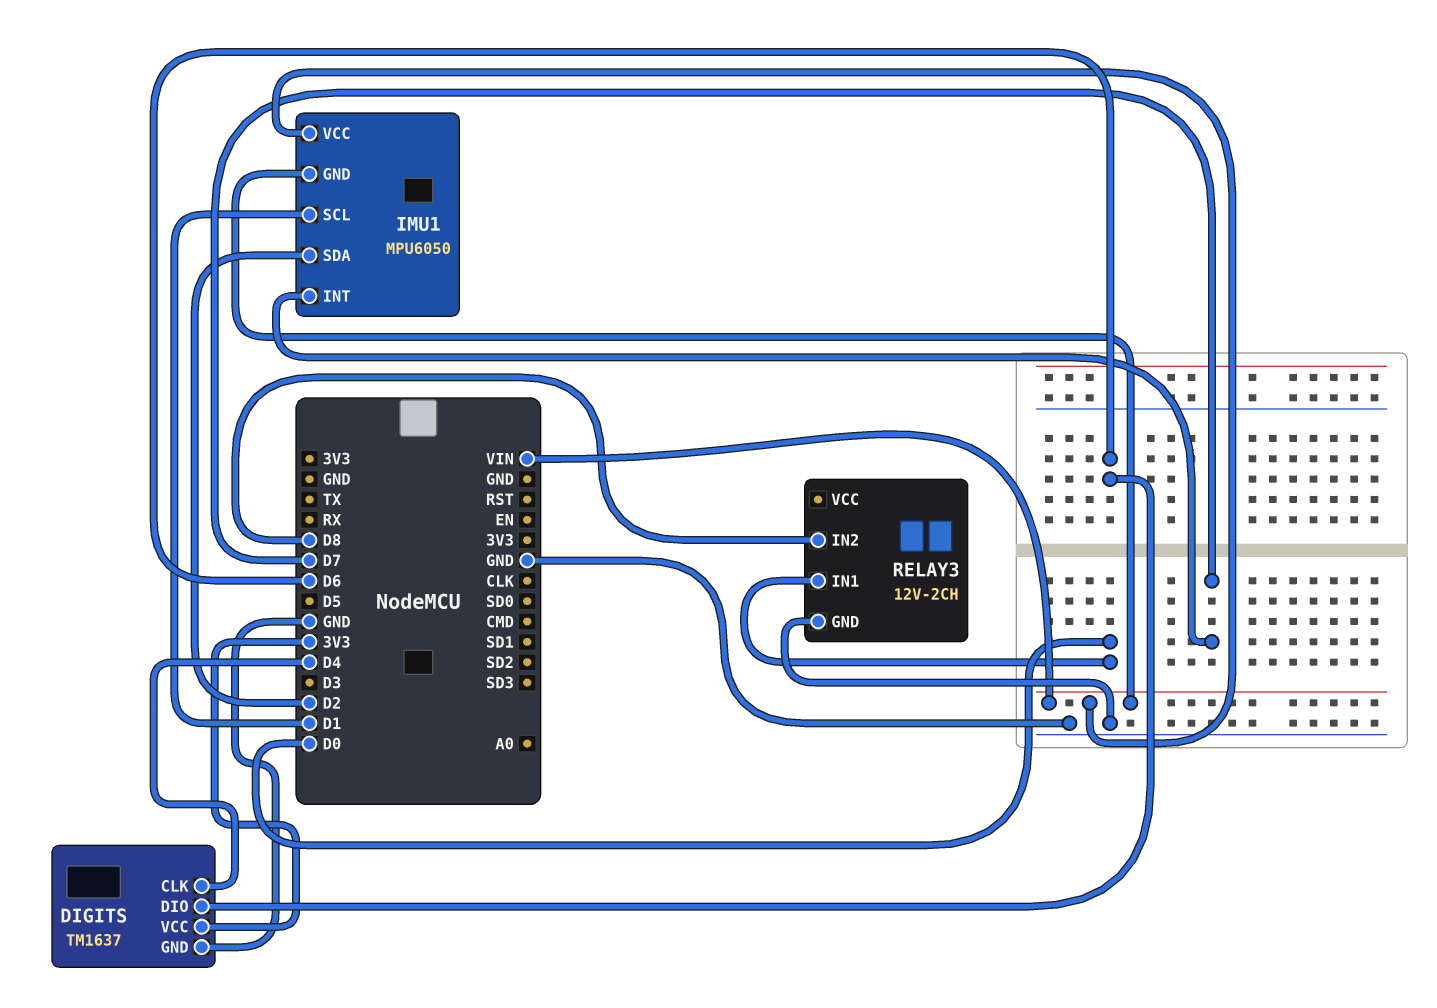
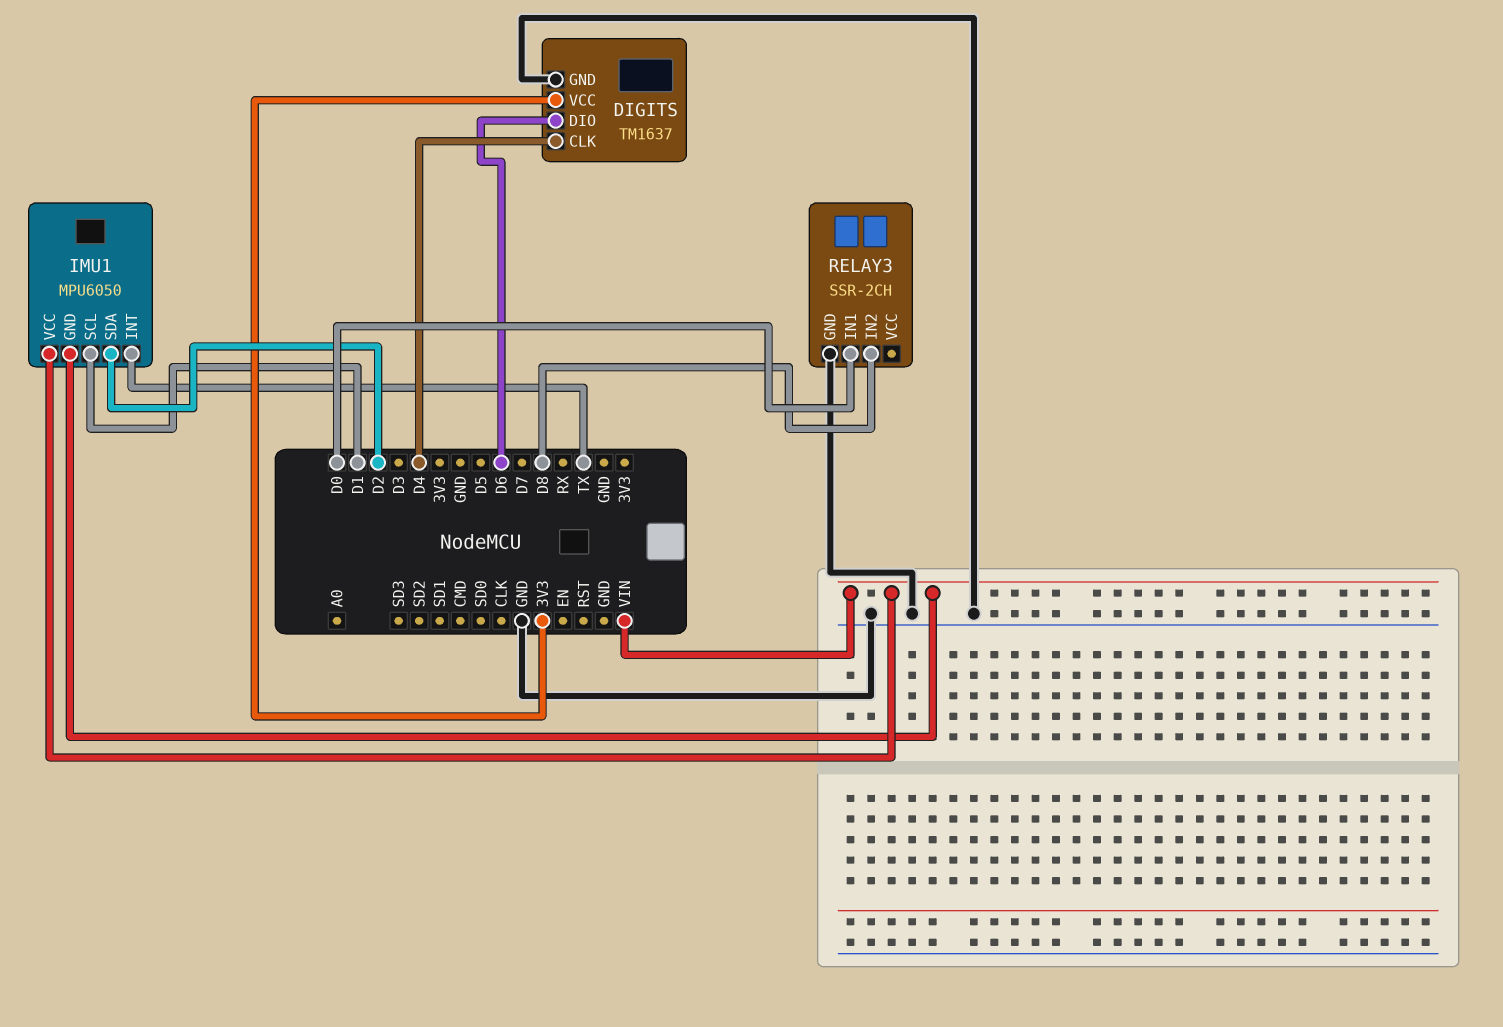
IMU1 pin INT: D7 -> TX
RELAY3: 12V-2CH -> SSR-2CH

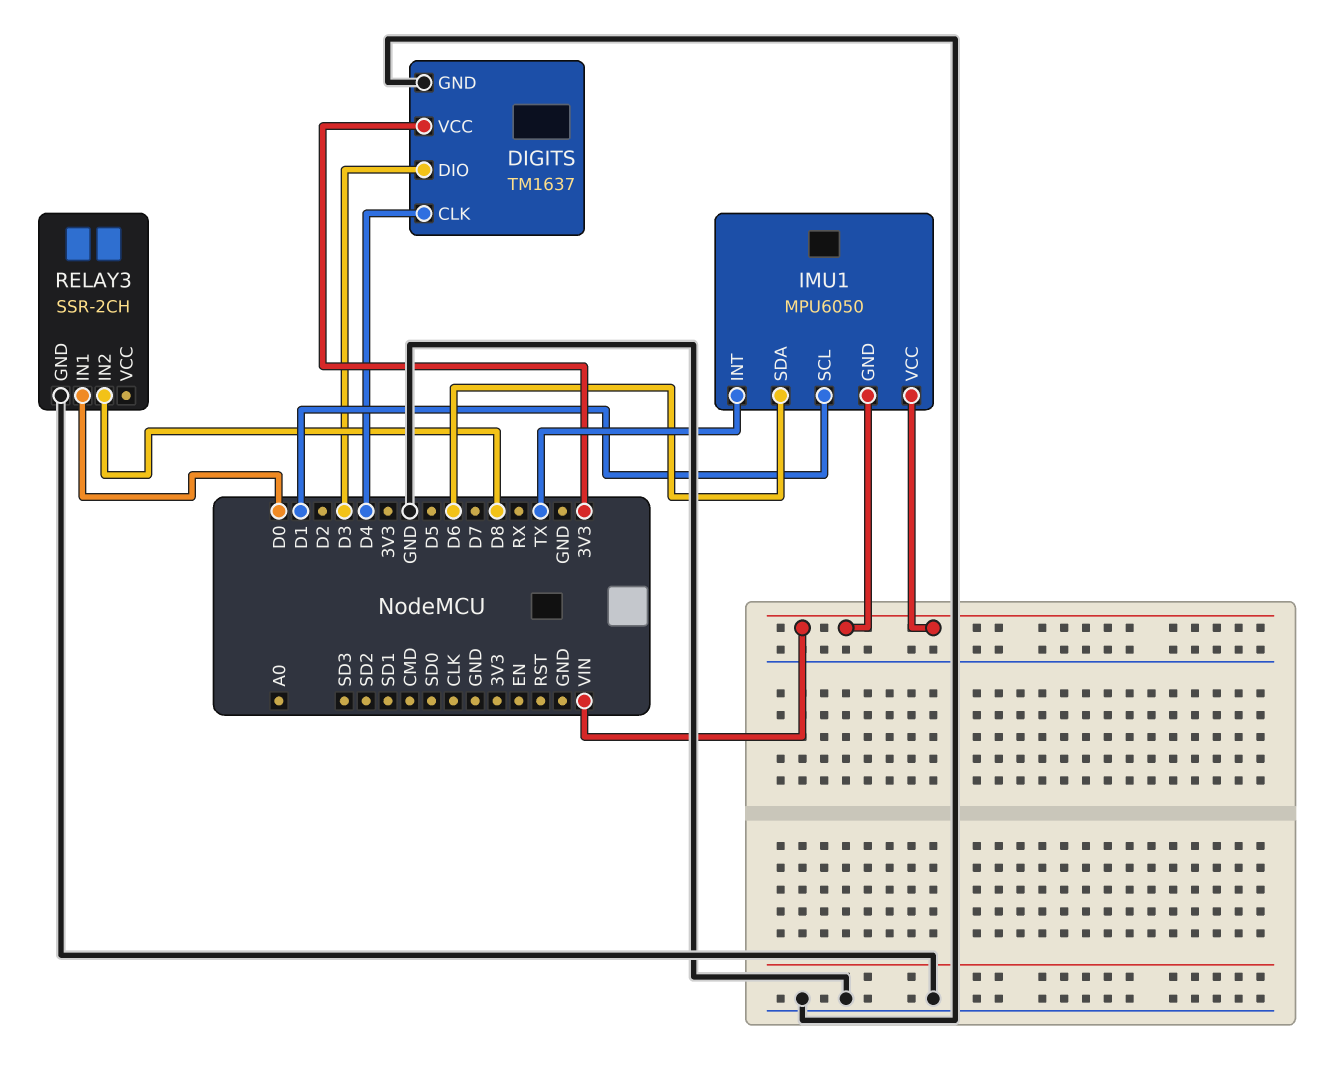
DIGITS pin DIO: D6 -> D3
IMU1 pin SDA: D2 -> D6

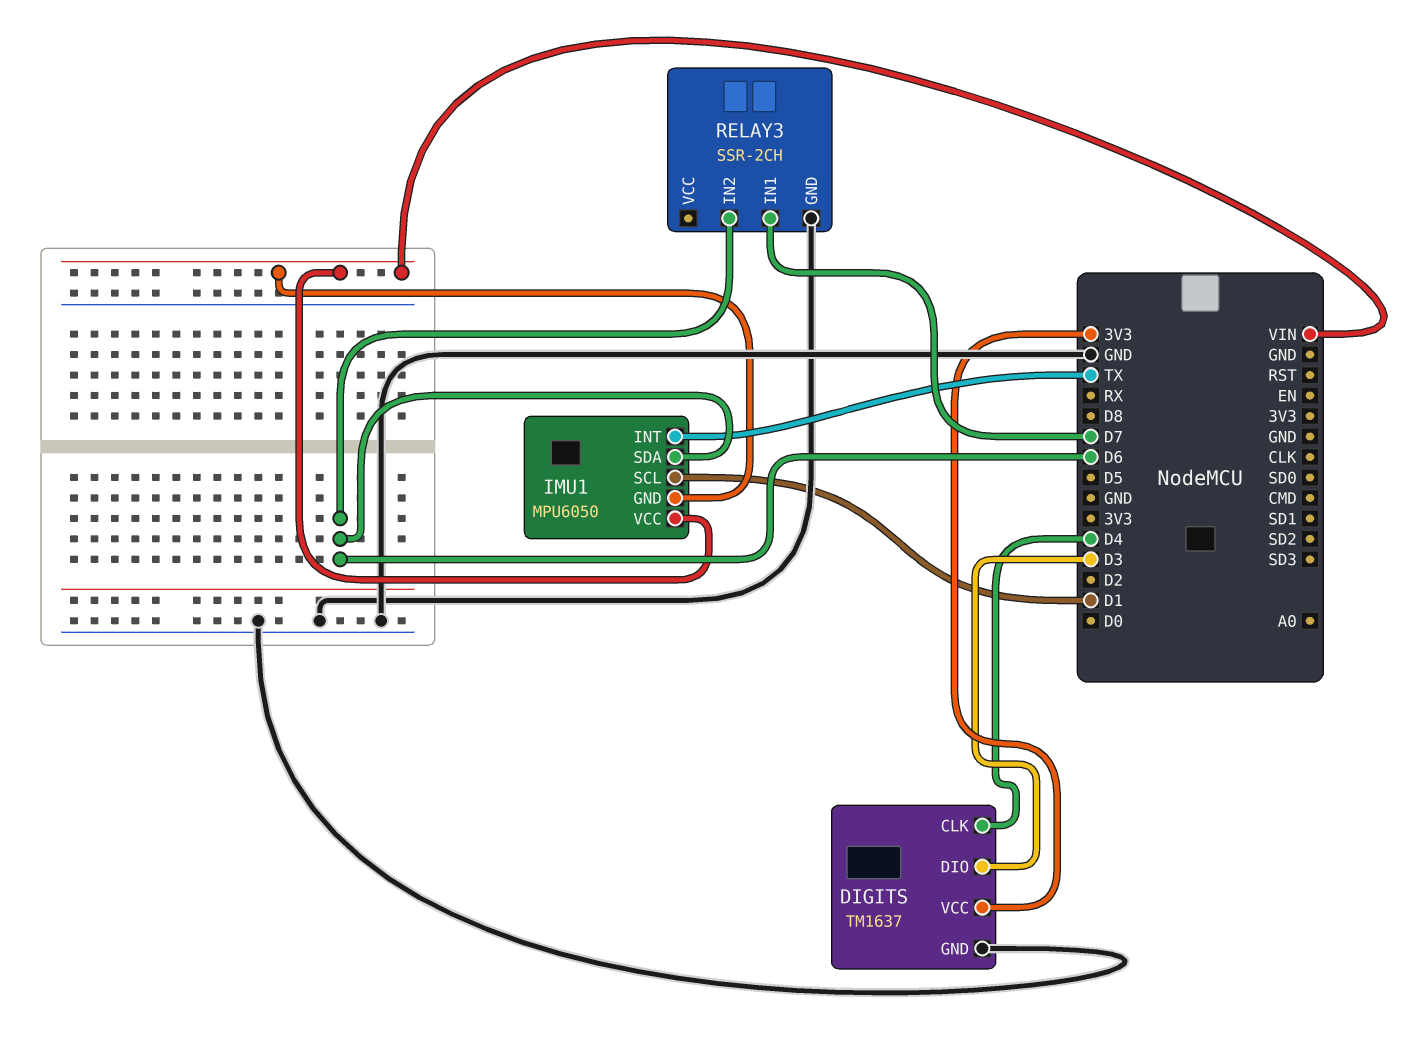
RELAY3 pin IN1: D0 -> D7
RELAY3 pin IN2: D8 -> D6

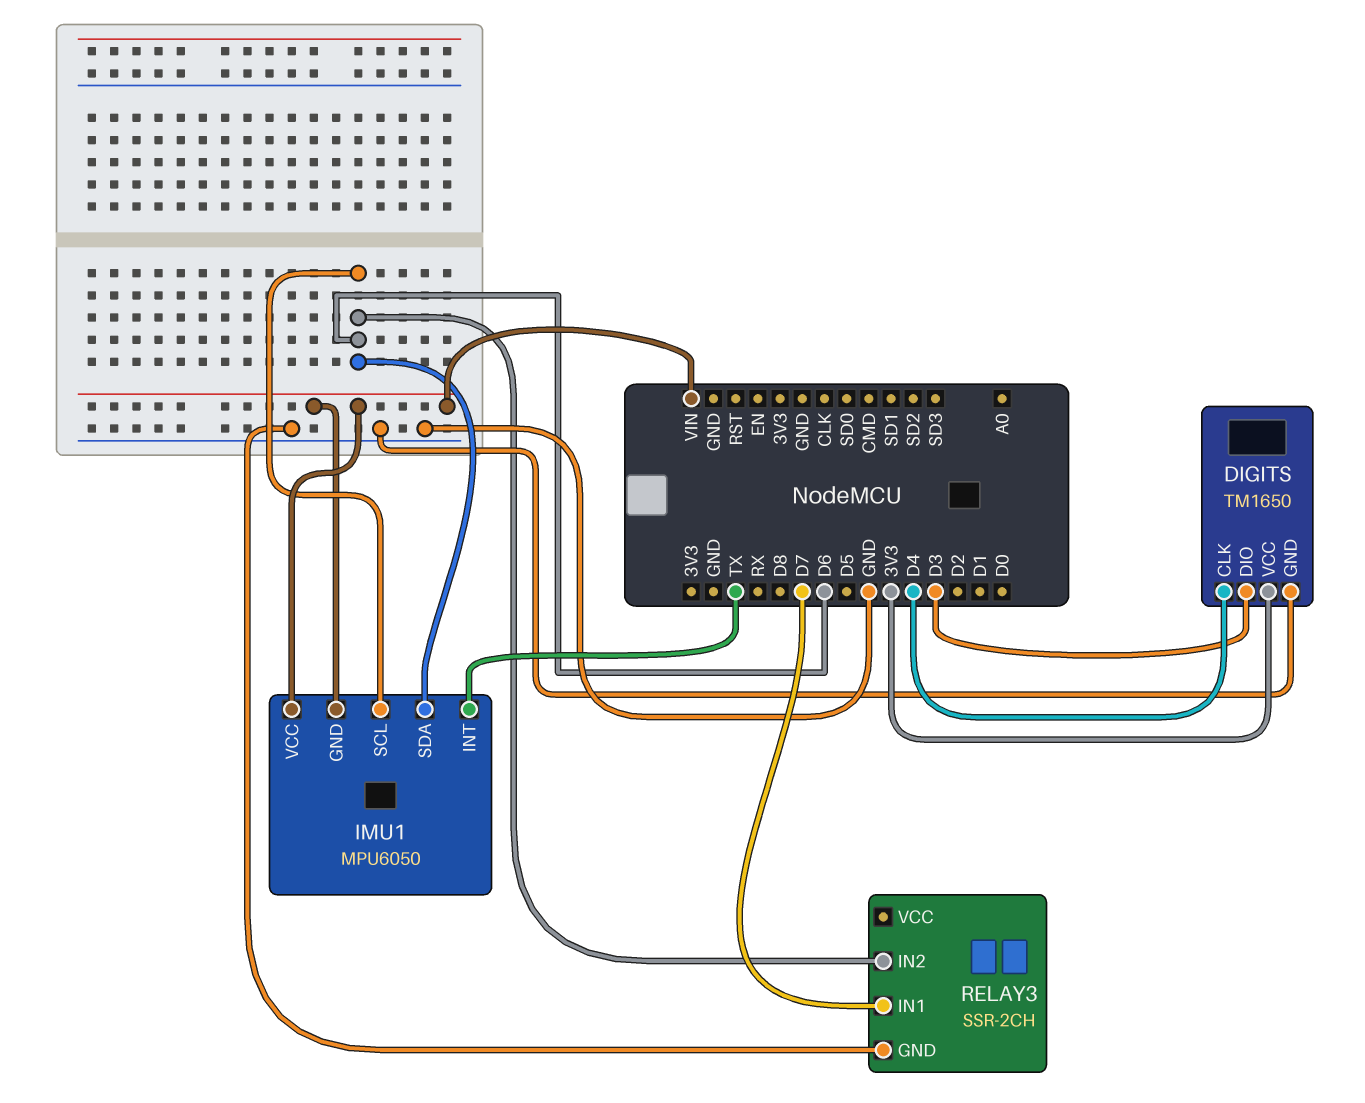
DIGITS: TM1637 -> TM1650
IMU1 pin SCL: D1 -> D6

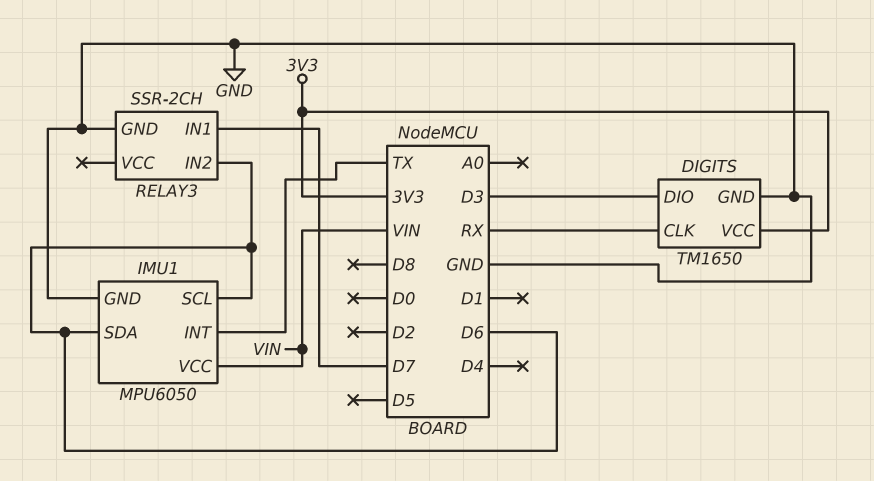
DIGITS pin CLK: D4 -> RX
IMU1 pin GND: VIN -> GND

